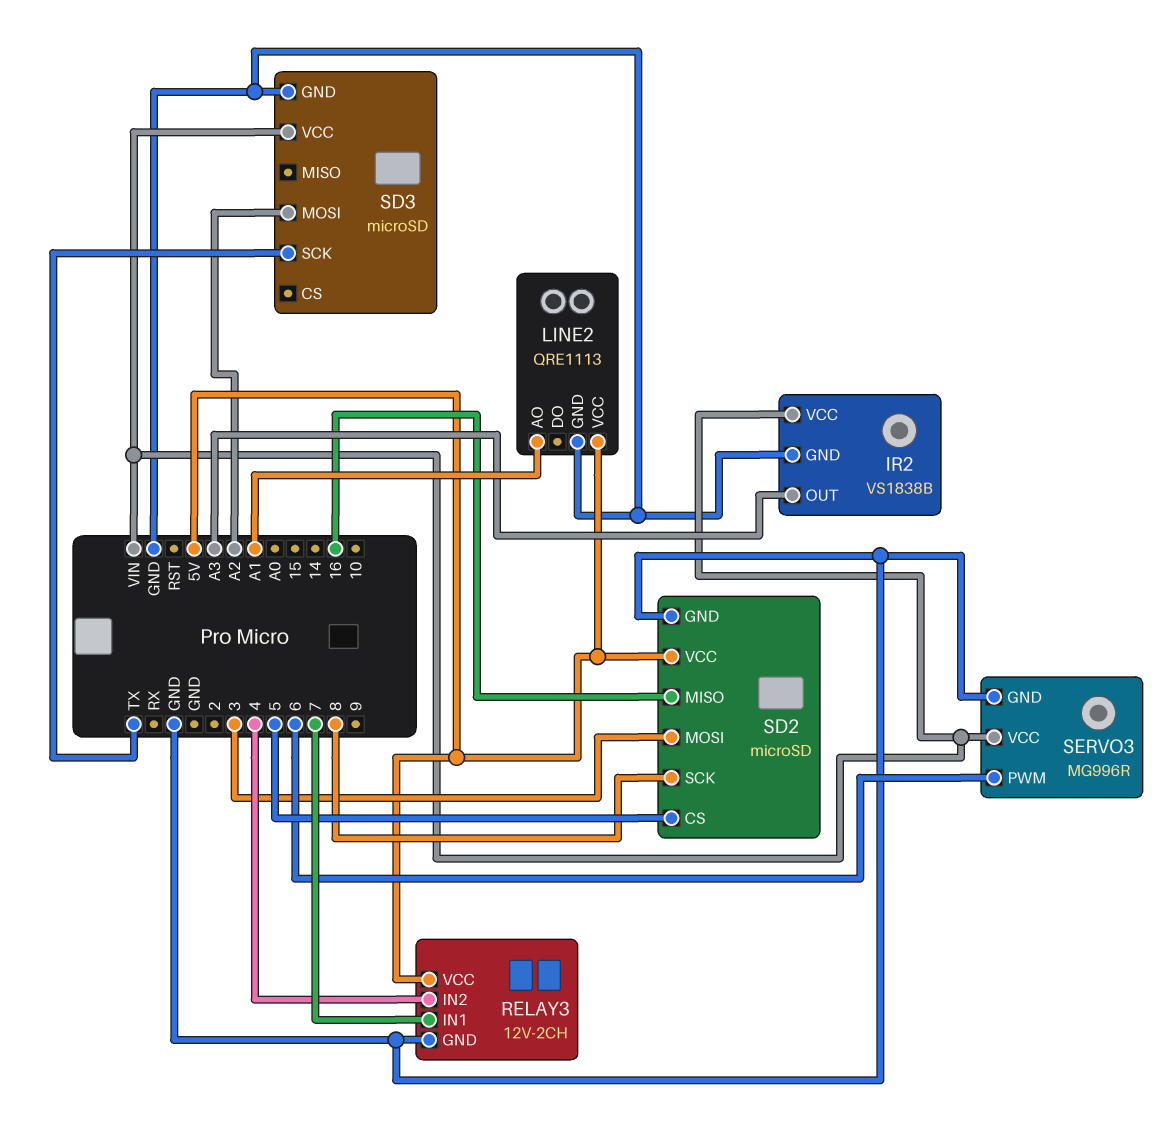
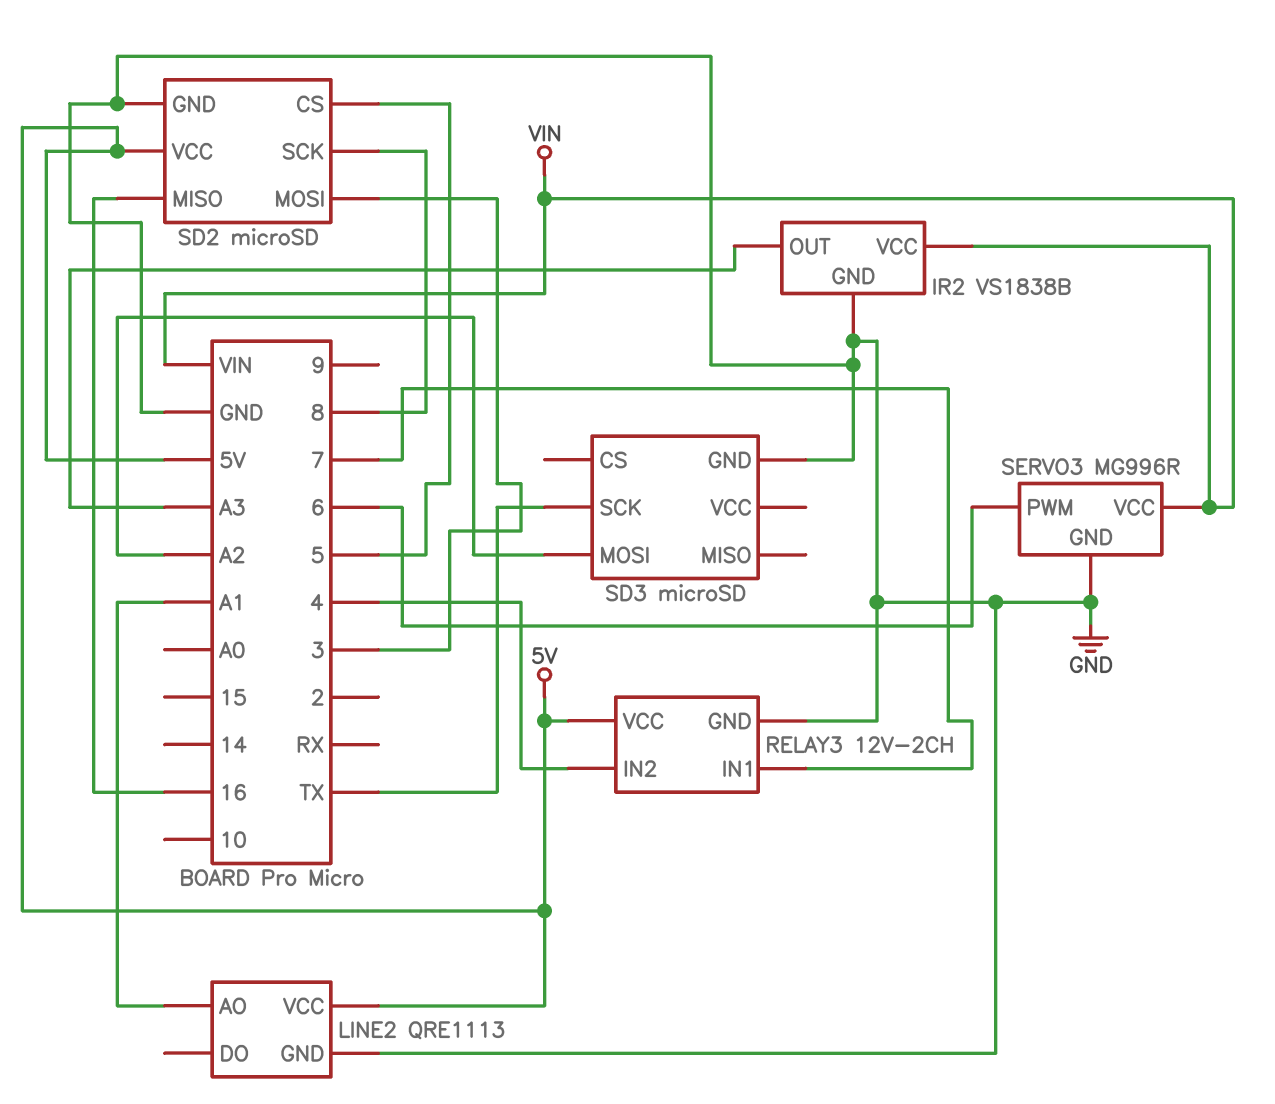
SD3 pin VCC: VIN -> none

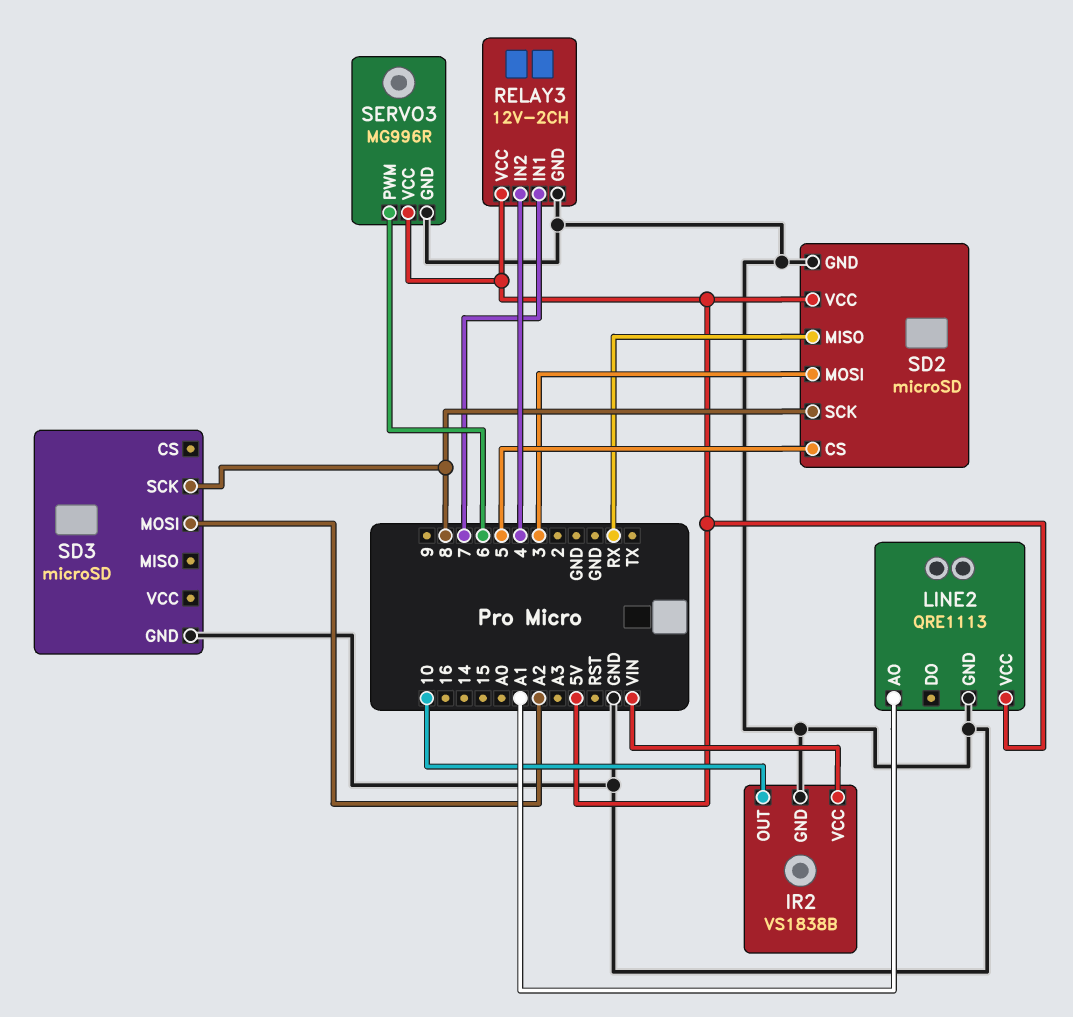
IR2 pin OUT: A3 -> 10
SD2 pin MISO: 16 -> RX
SD3 pin SCK: TX -> 8
SERVO3 pin VCC: VIN -> 5V

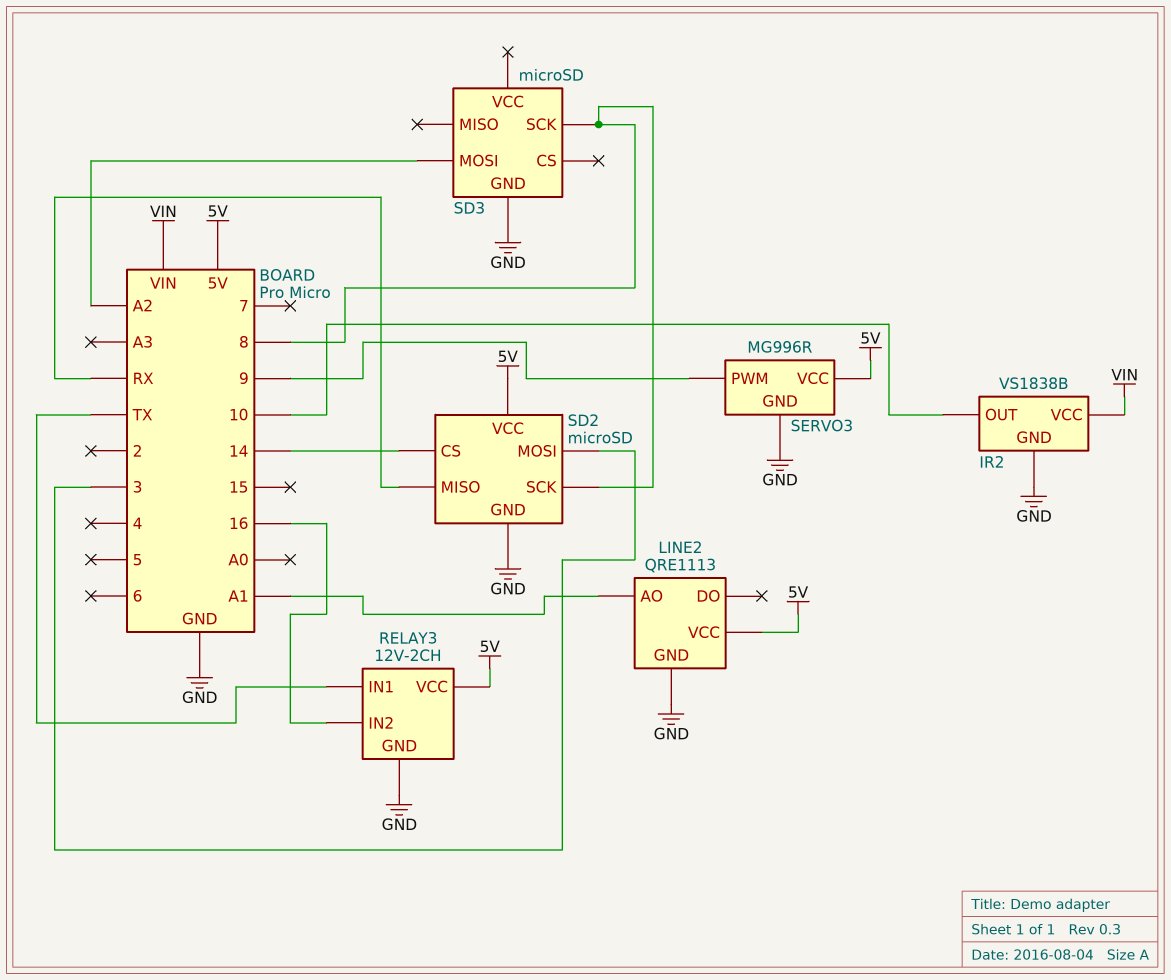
RELAY3 pin IN1: 7 -> TX
RELAY3 pin IN2: 4 -> 16
SD2 pin CS: 5 -> 14
SERVO3 pin PWM: 6 -> 9

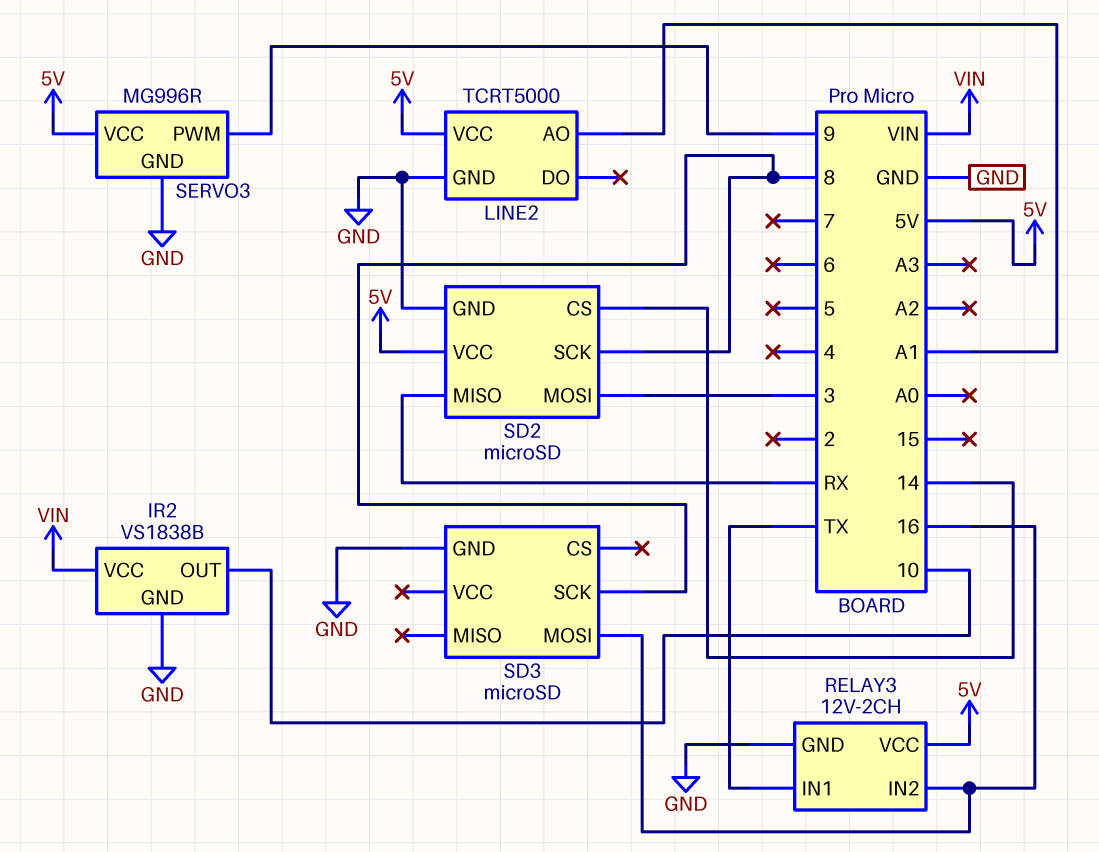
LINE2: QRE1113 -> TCRT5000
SD3 pin MOSI: A2 -> 16

